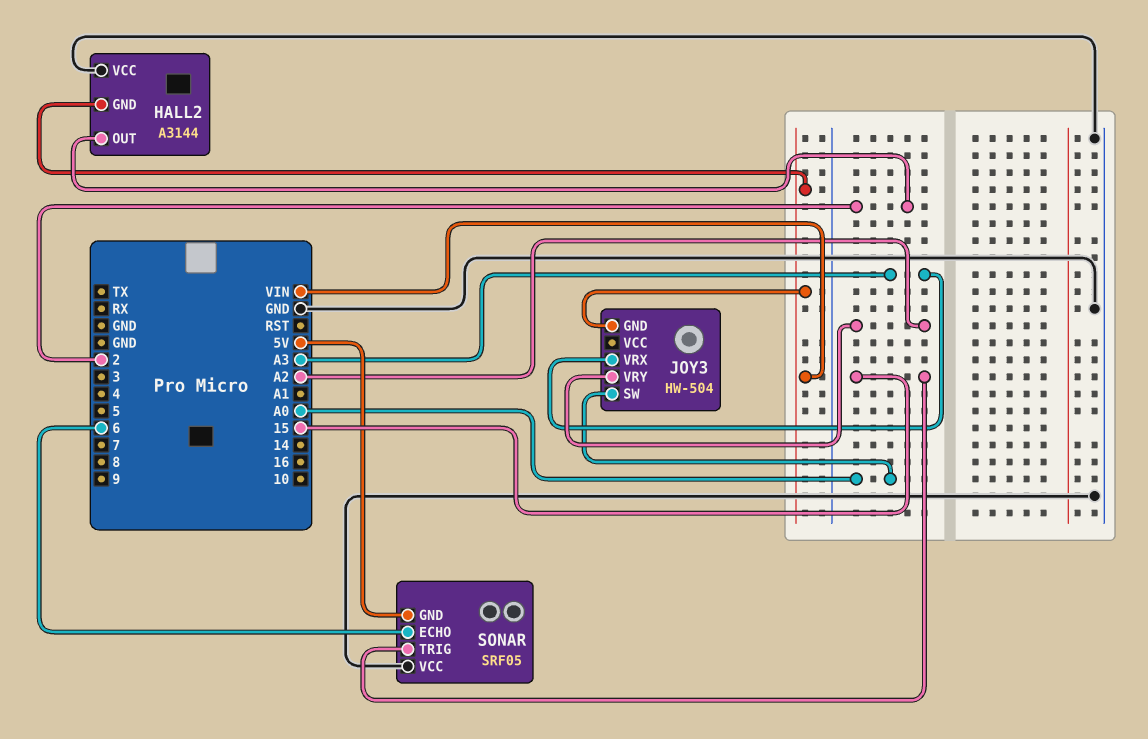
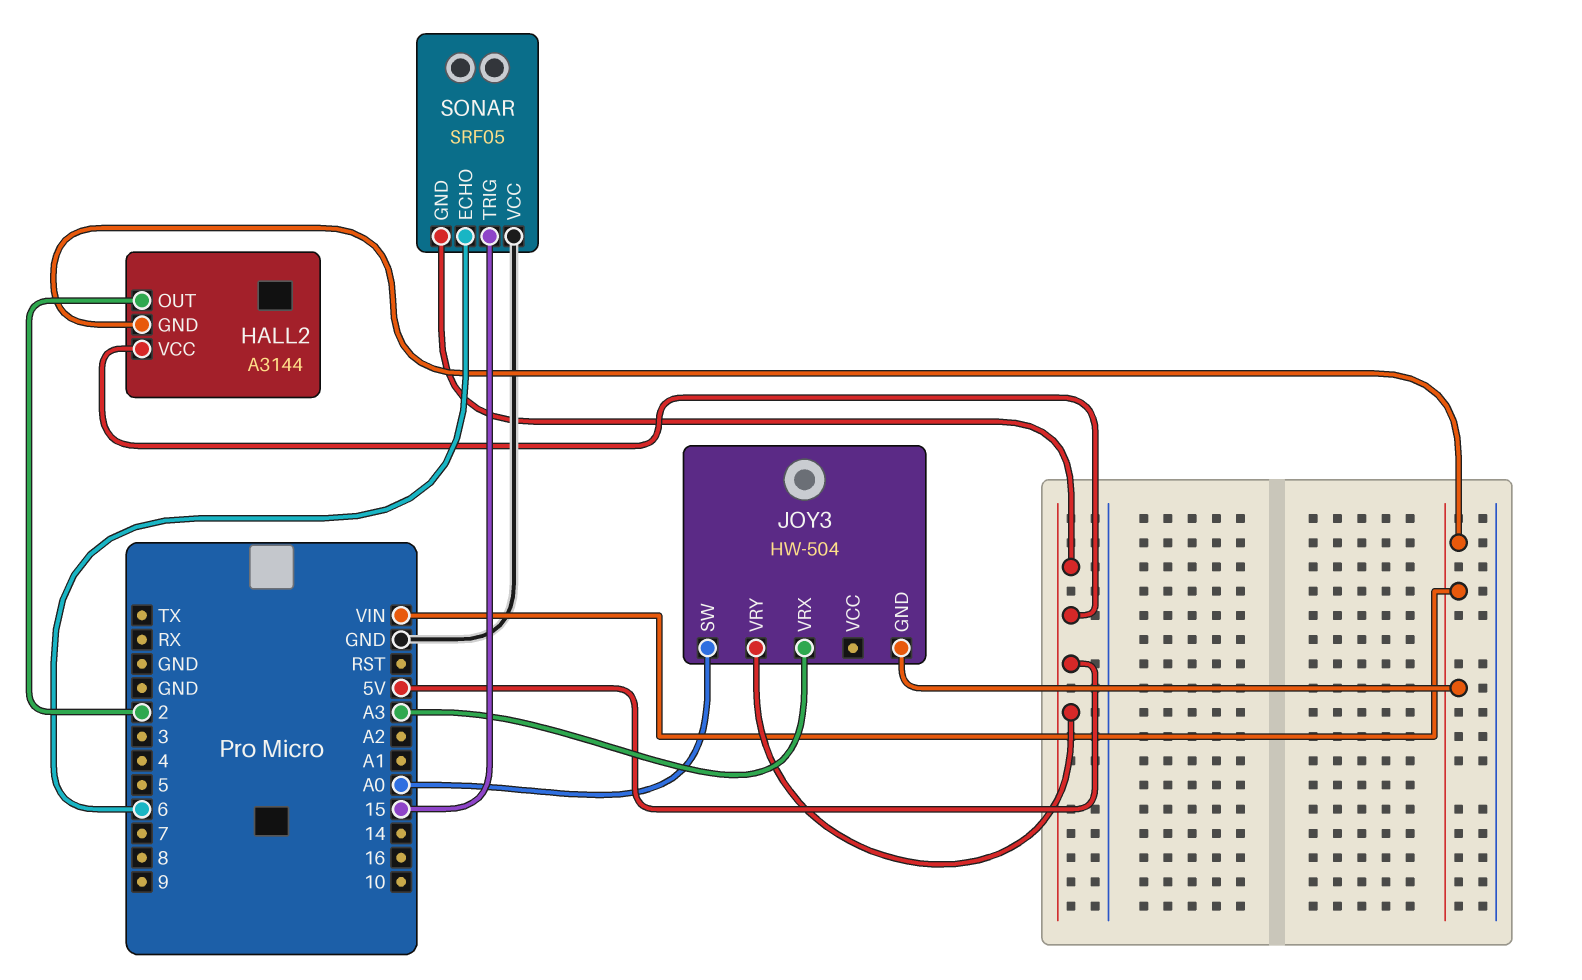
HALL2 pin VCC: GND -> 5V
JOY3 pin VRY: A2 -> 5V

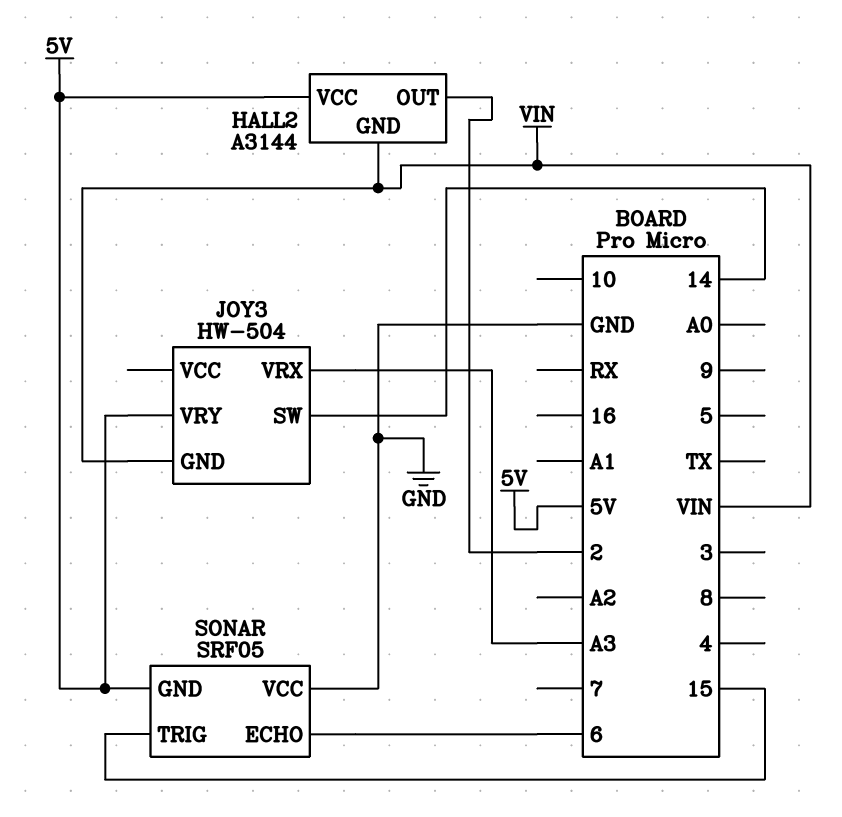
JOY3 pin SW: A0 -> 14

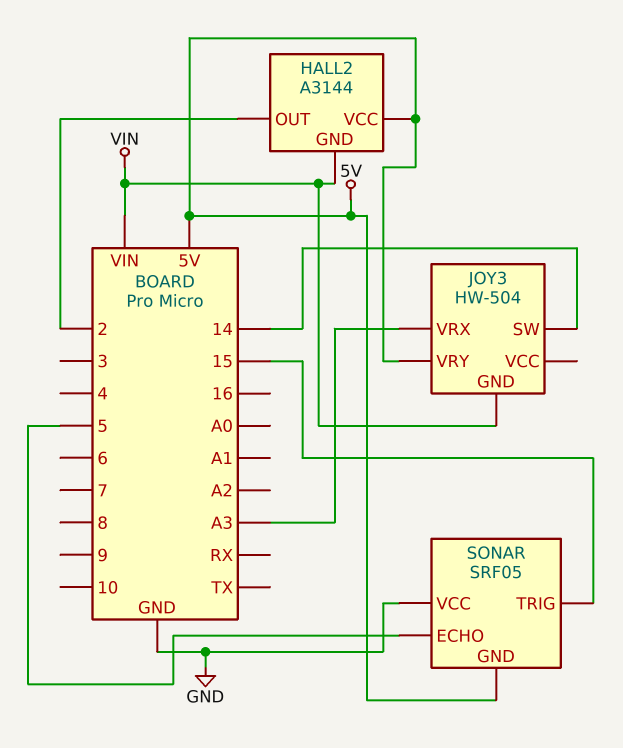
SONAR pin ECHO: 6 -> 5

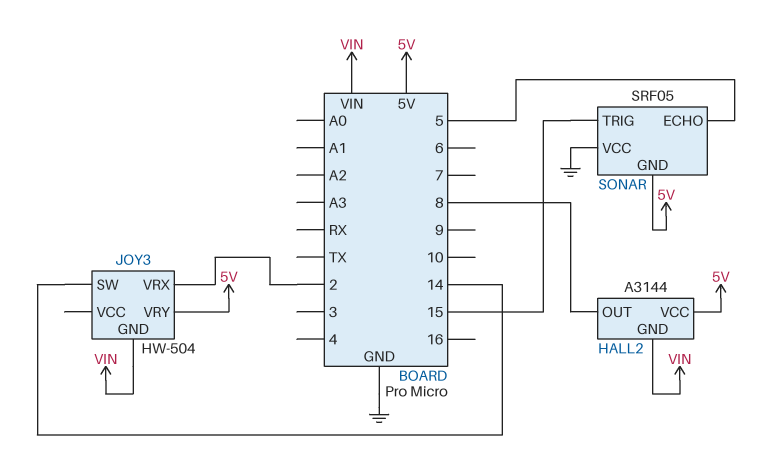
HALL2 pin OUT: 2 -> 8
JOY3 pin VRX: A3 -> 2

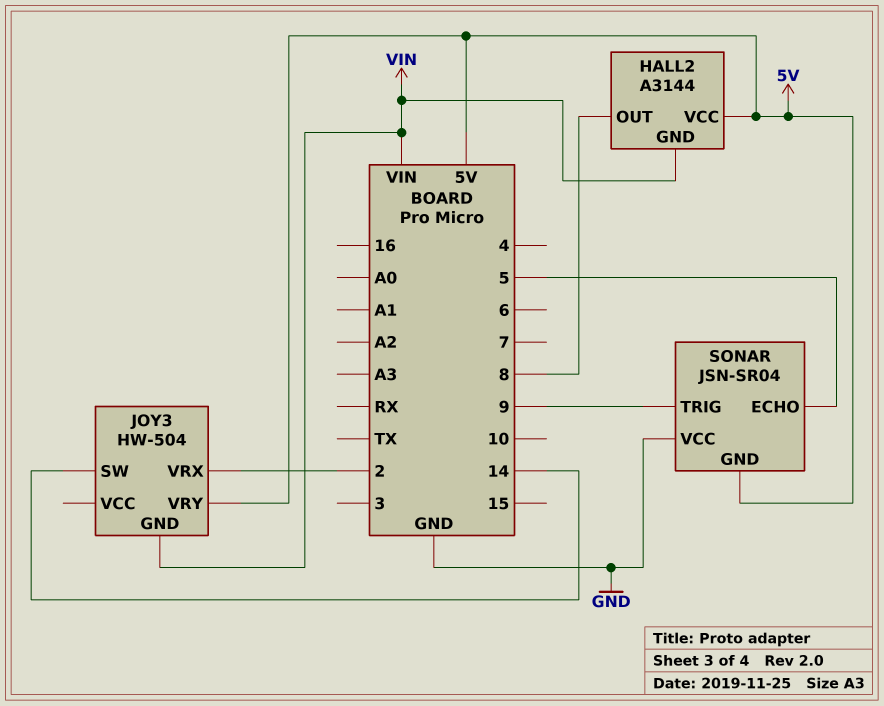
SONAR: SRF05 -> JSN-SR04
SONAR pin TRIG: 15 -> 9

